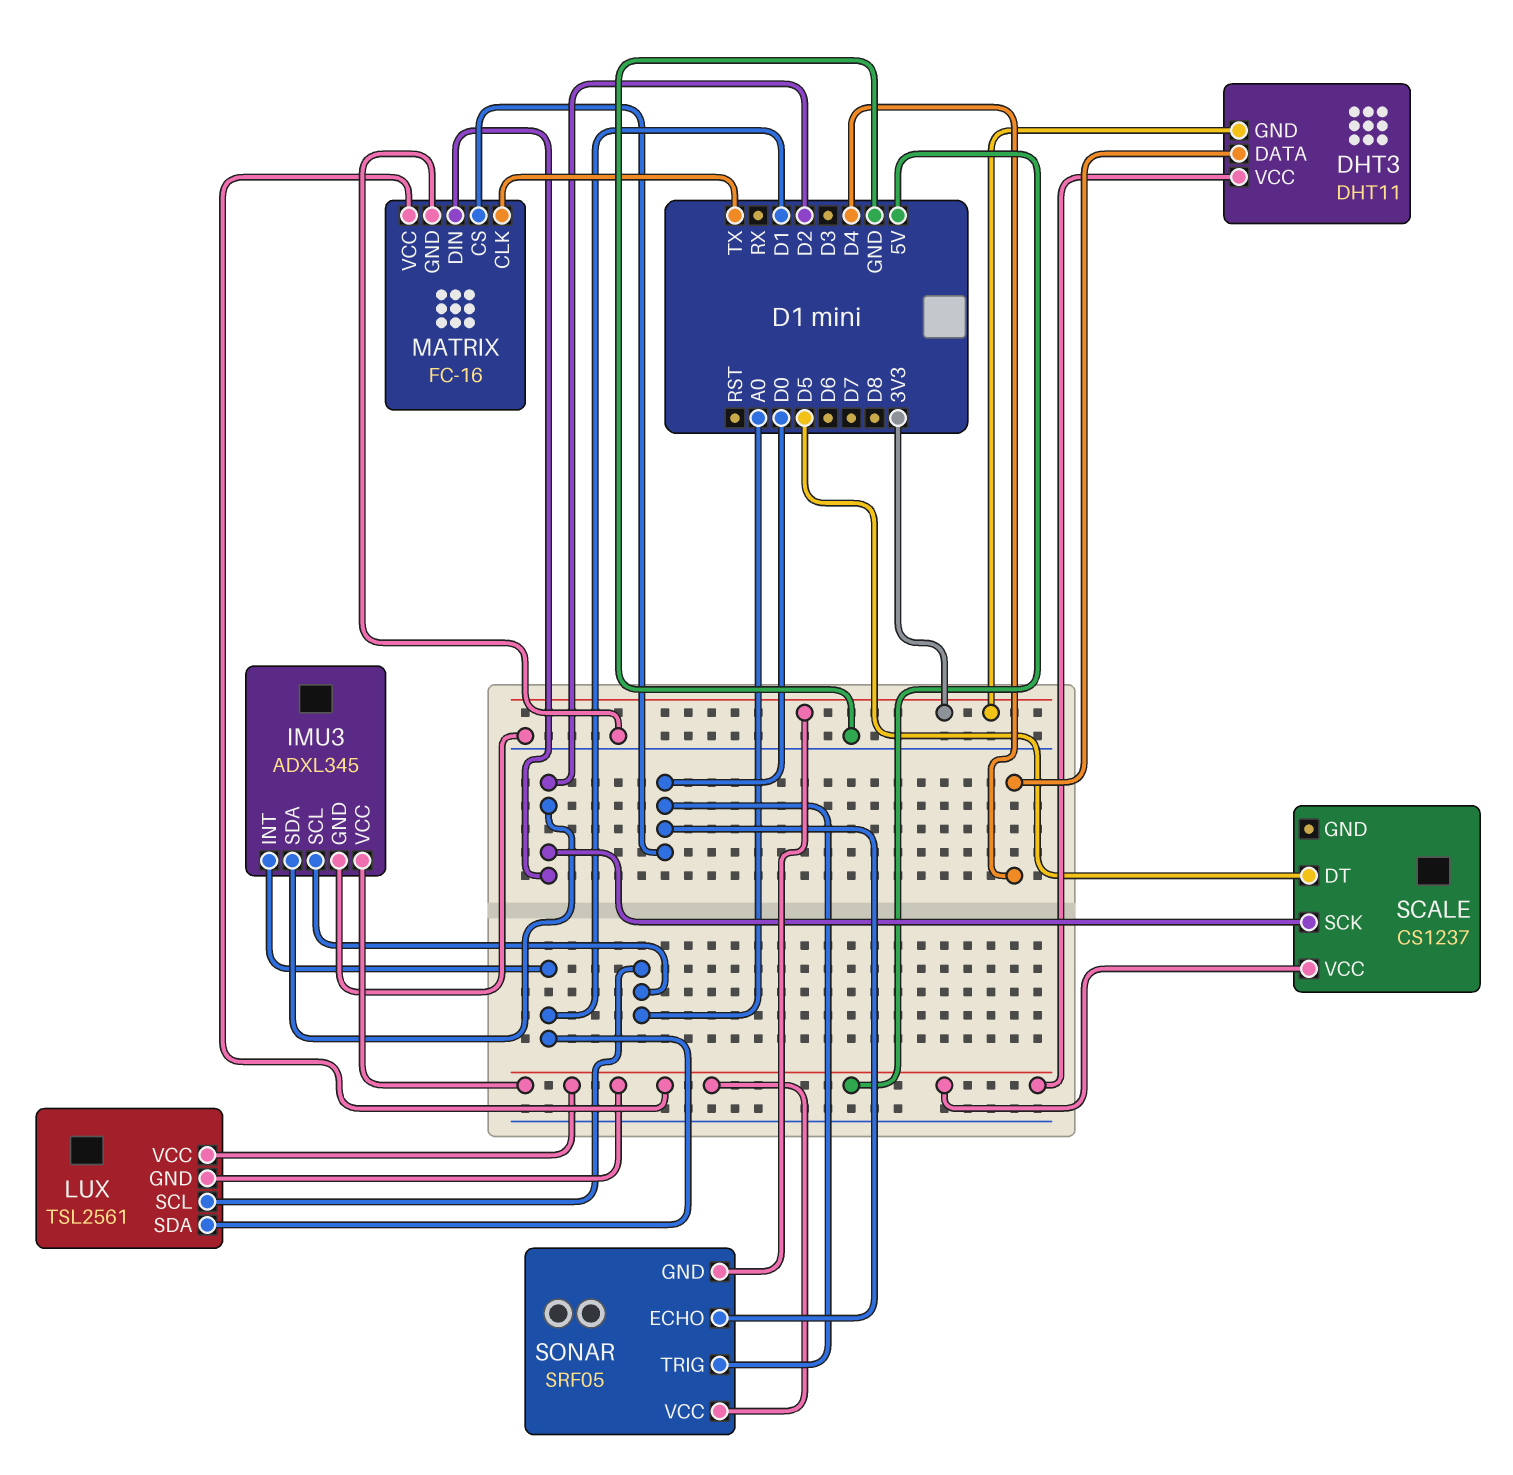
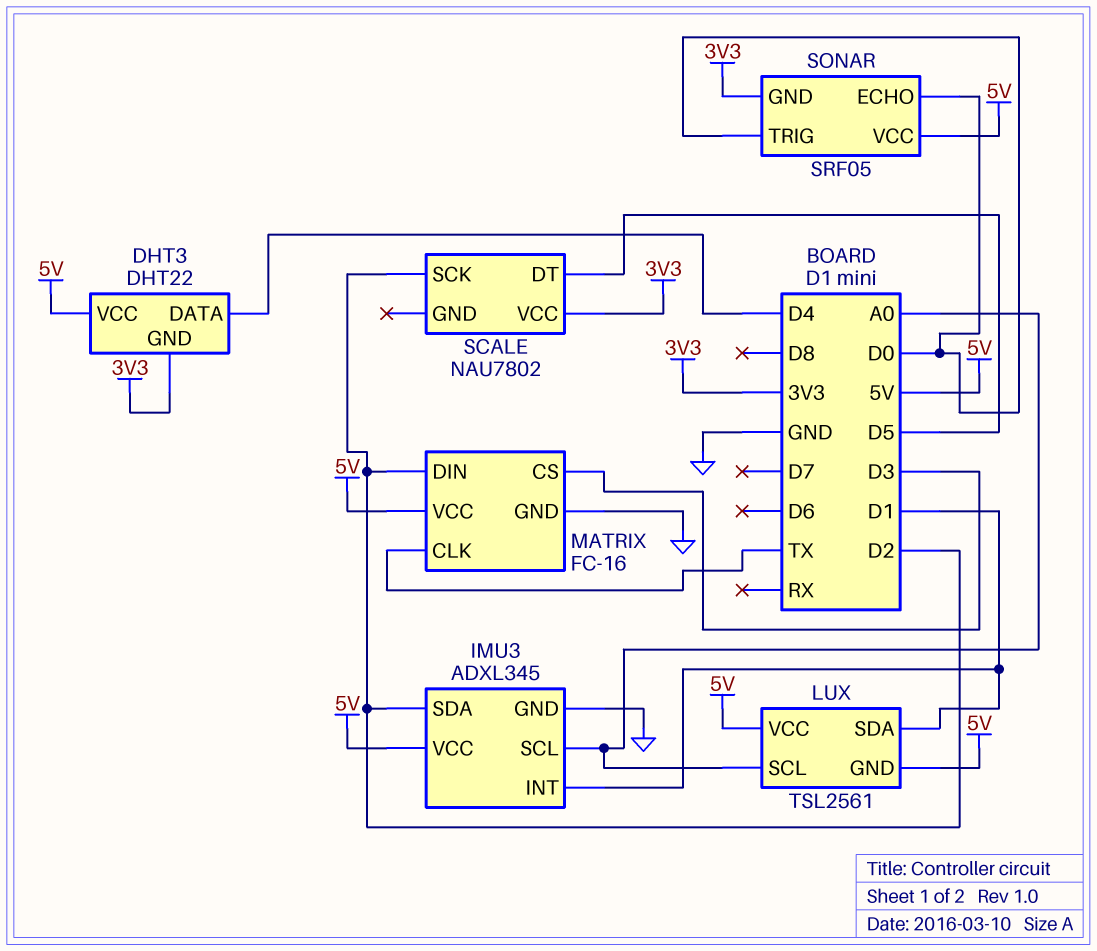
DHT3: DHT11 -> DHT22
MATRIX pin CS: D0 -> D3
SCALE: CS1237 -> NAU7802
SCALE pin VCC: 5V -> 3V3

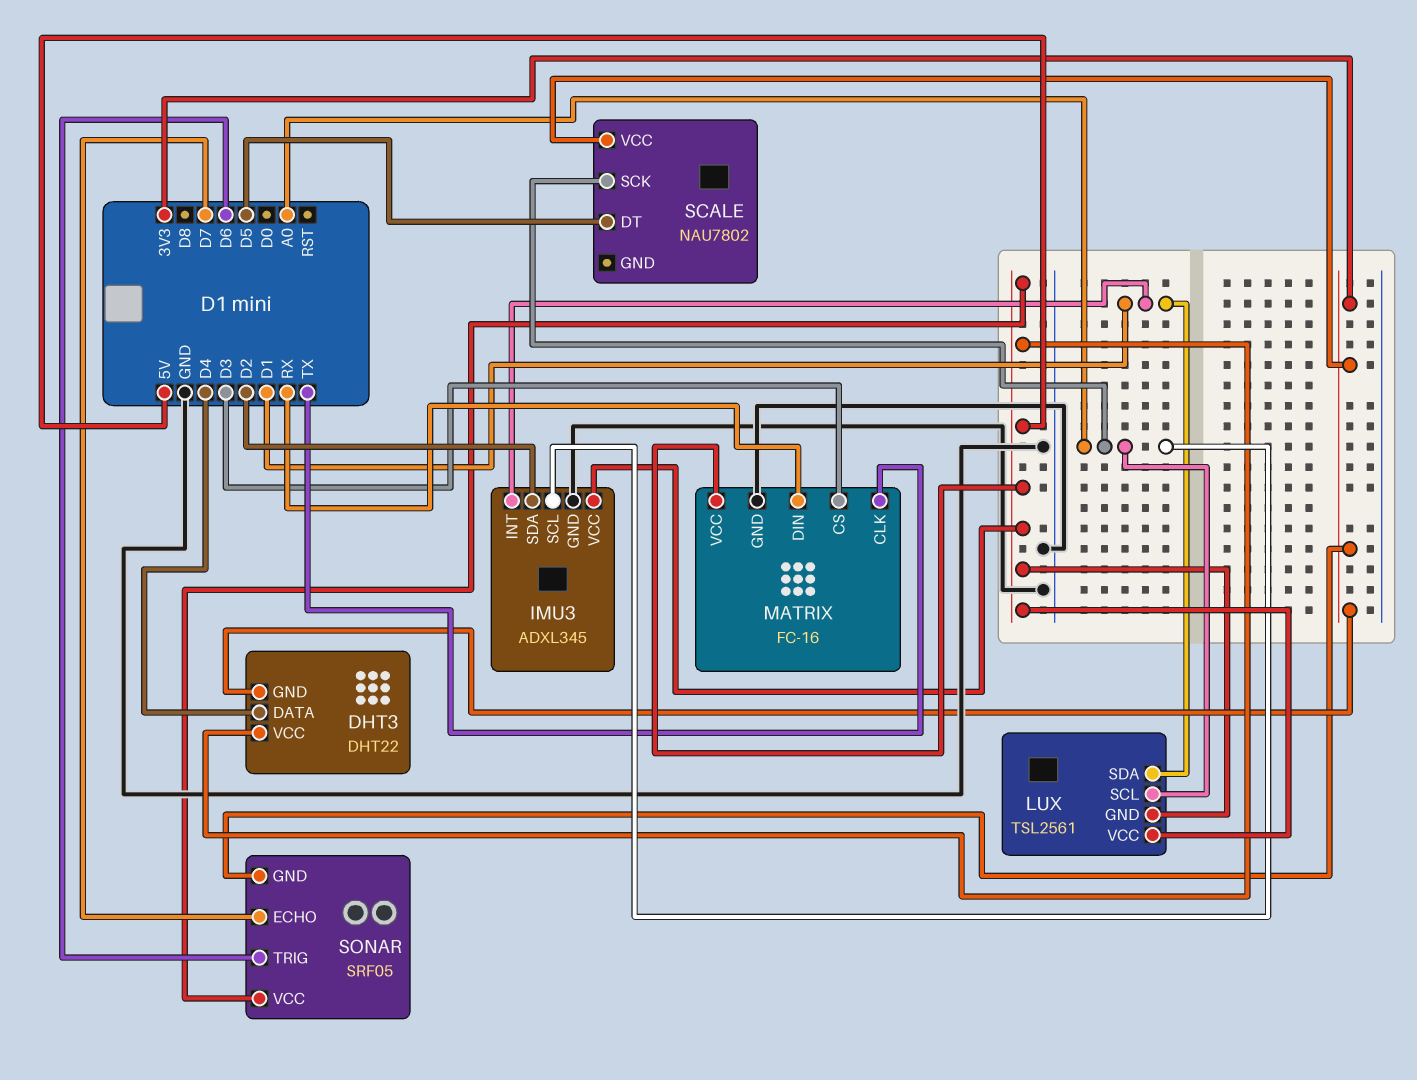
MATRIX pin DIN: D2 -> RX
SCALE pin SCK: D2 -> A0
SONAR pin ECHO: D0 -> D7
SONAR pin TRIG: D0 -> D6

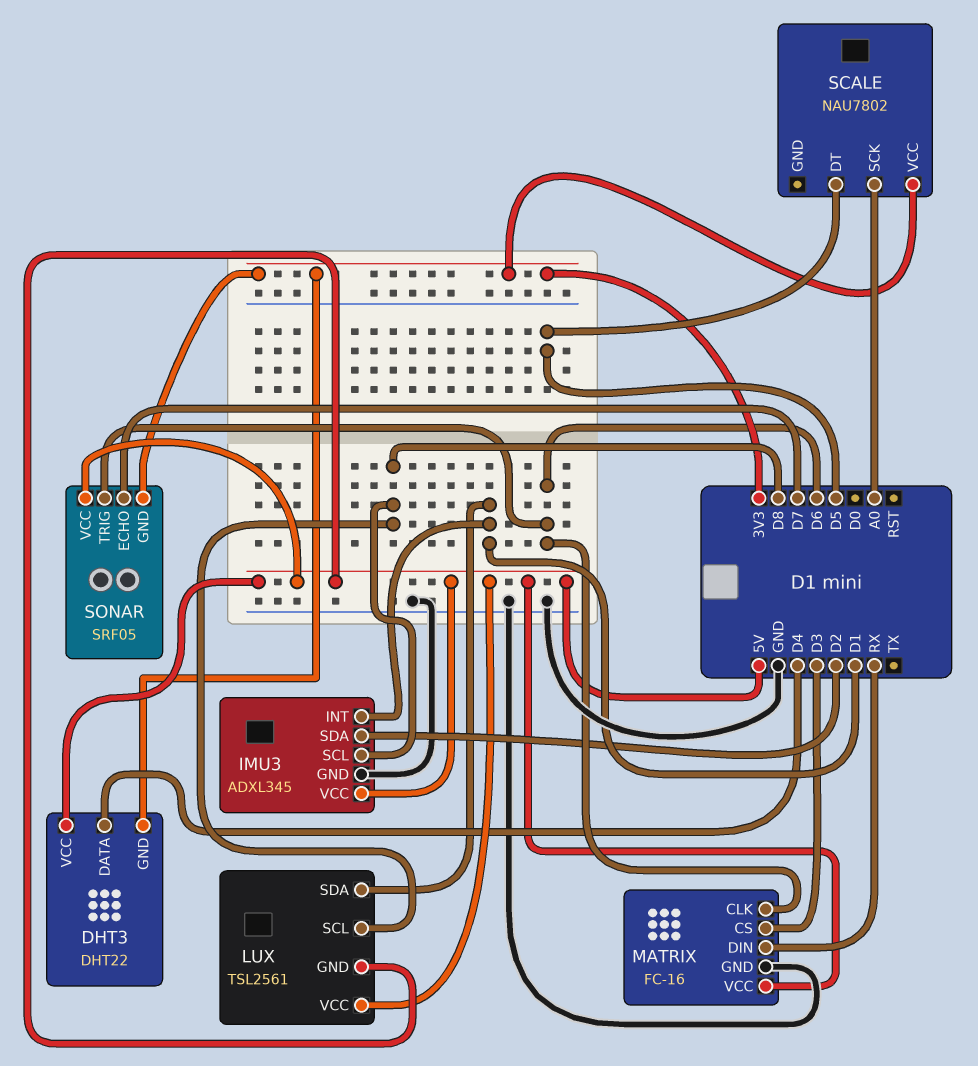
IMU3 pin SCL: A0 -> D8
LUX pin SCL: A0 -> D8
MATRIX pin CLK: TX -> D6

